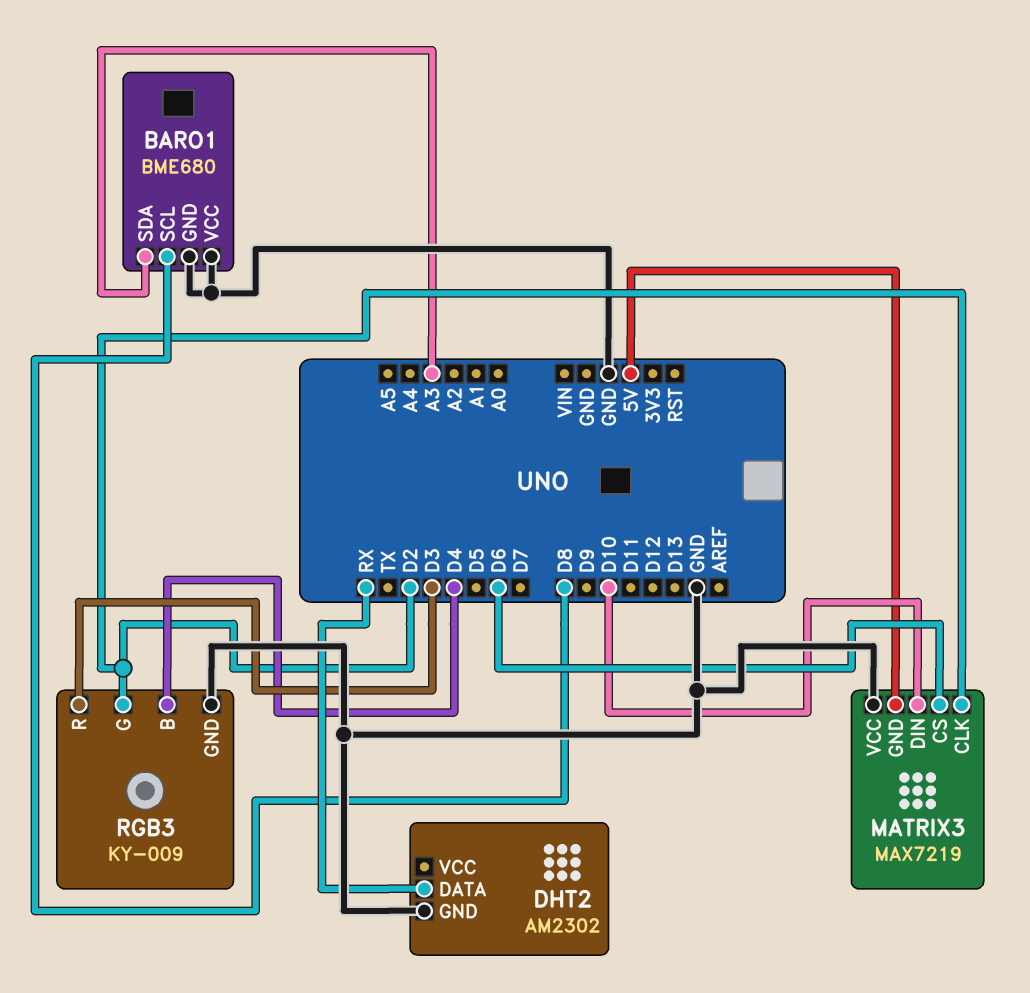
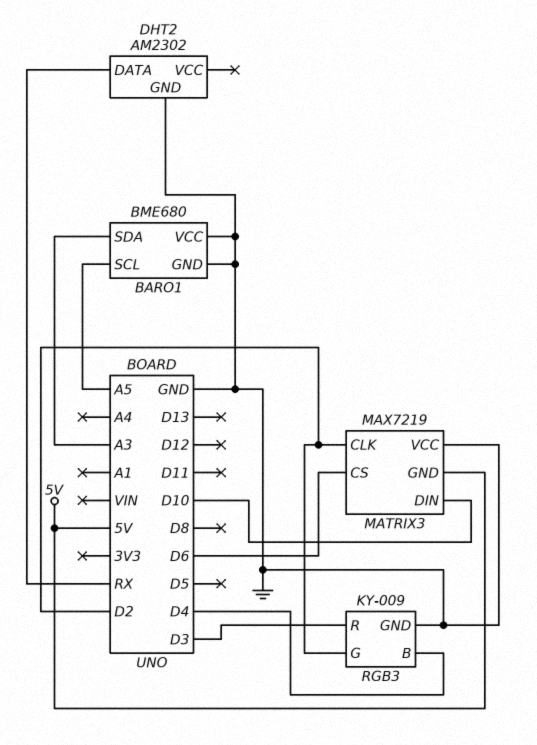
BARO1 pin SCL: D8 -> A5

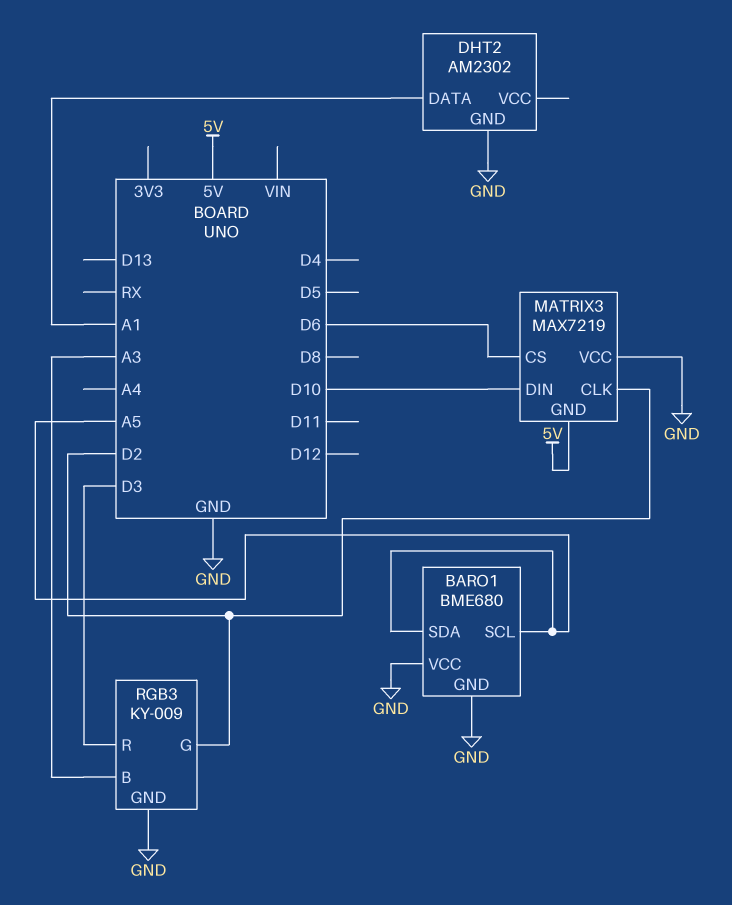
BARO1 pin SDA: A3 -> A5
DHT2 pin DATA: RX -> A1
RGB3 pin B: D4 -> A3

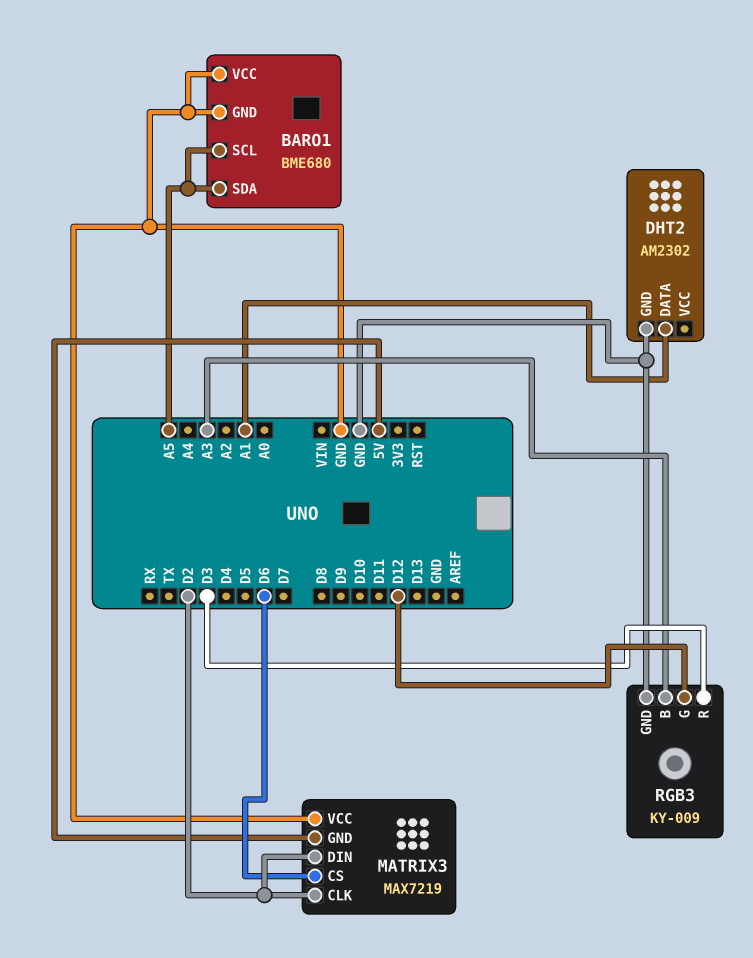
MATRIX3 pin DIN: D10 -> D2
RGB3 pin G: D2 -> D12

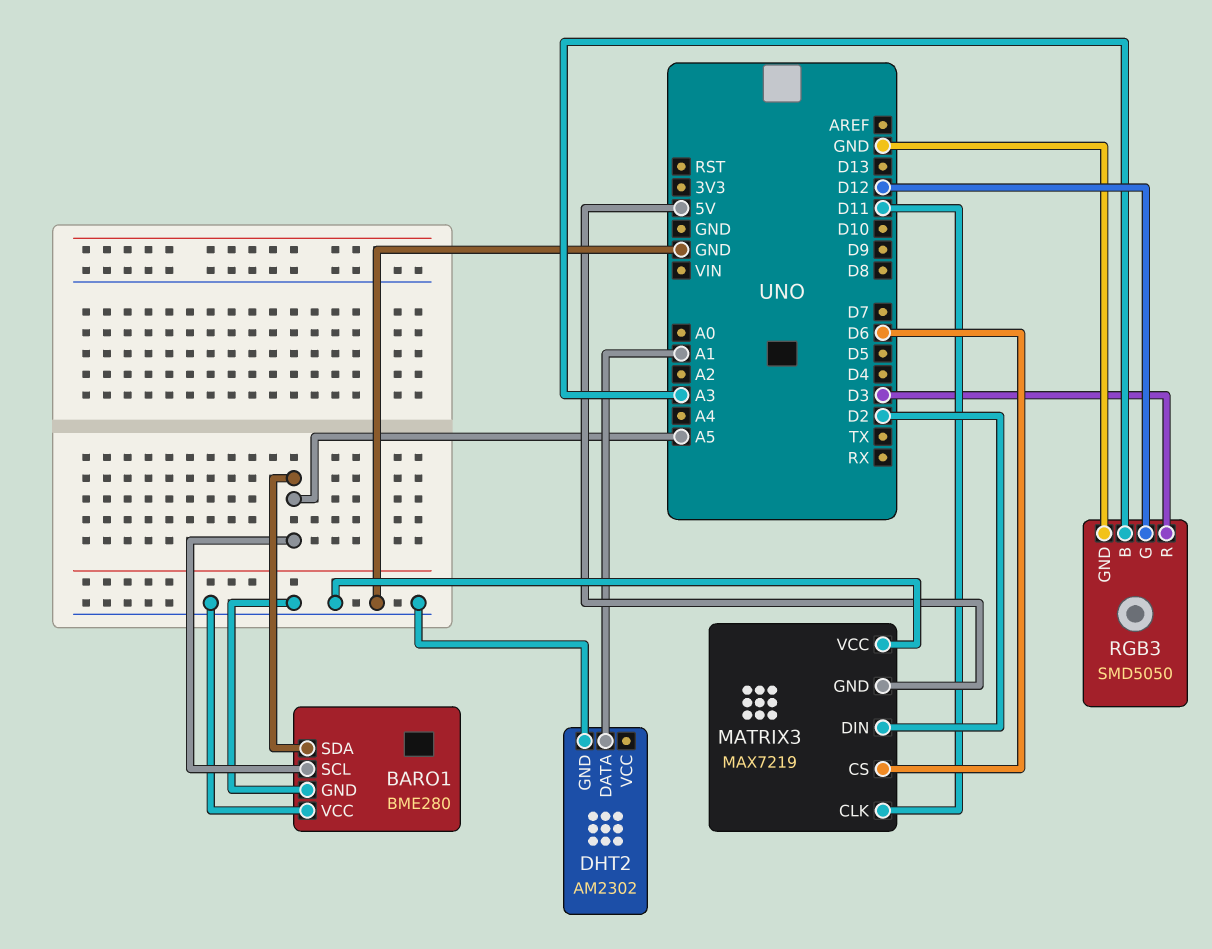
BARO1: BME680 -> BME280
MATRIX3 pin CLK: D2 -> D11
RGB3: KY-009 -> SMD5050

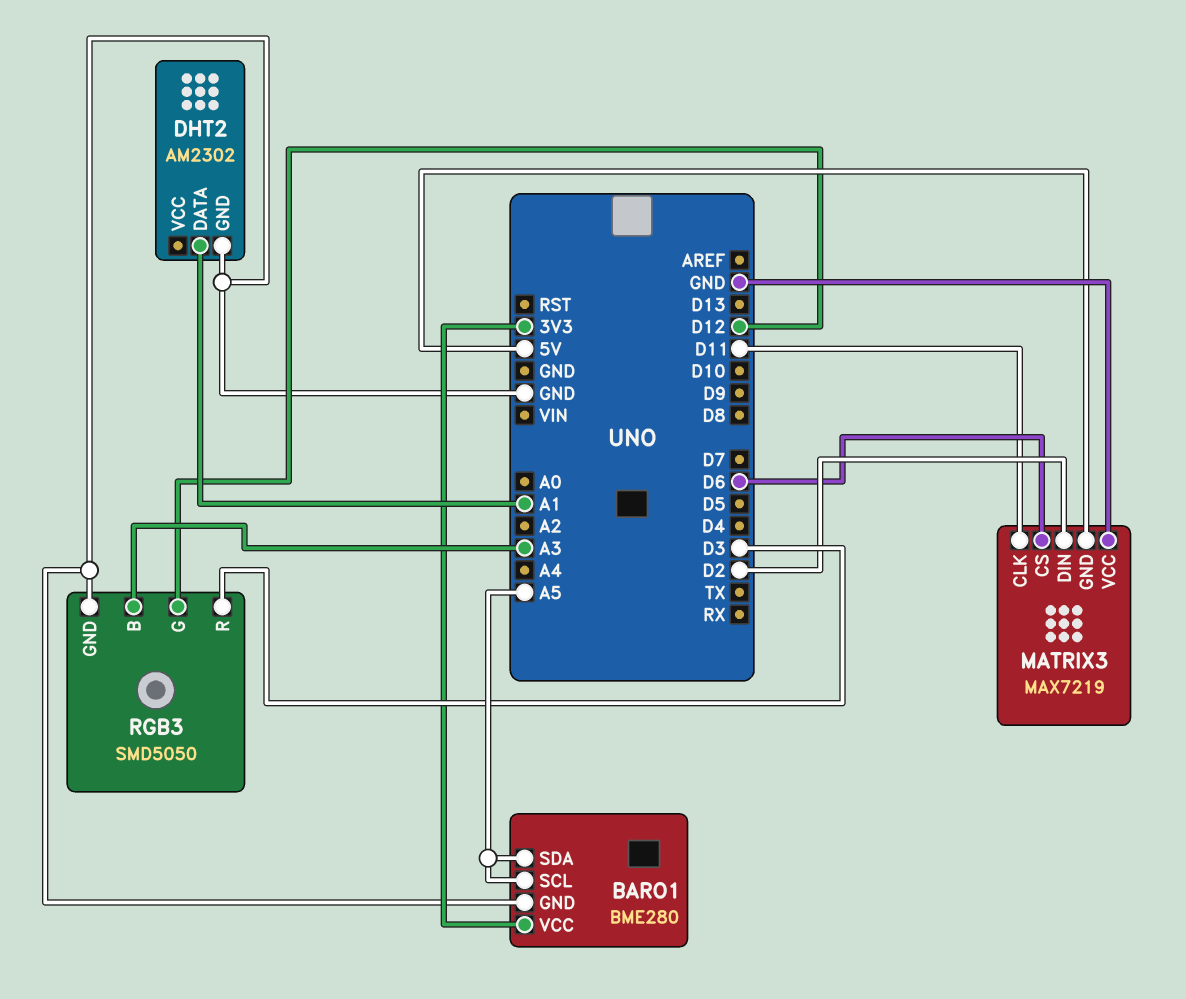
BARO1 pin VCC: GND -> 3V3

